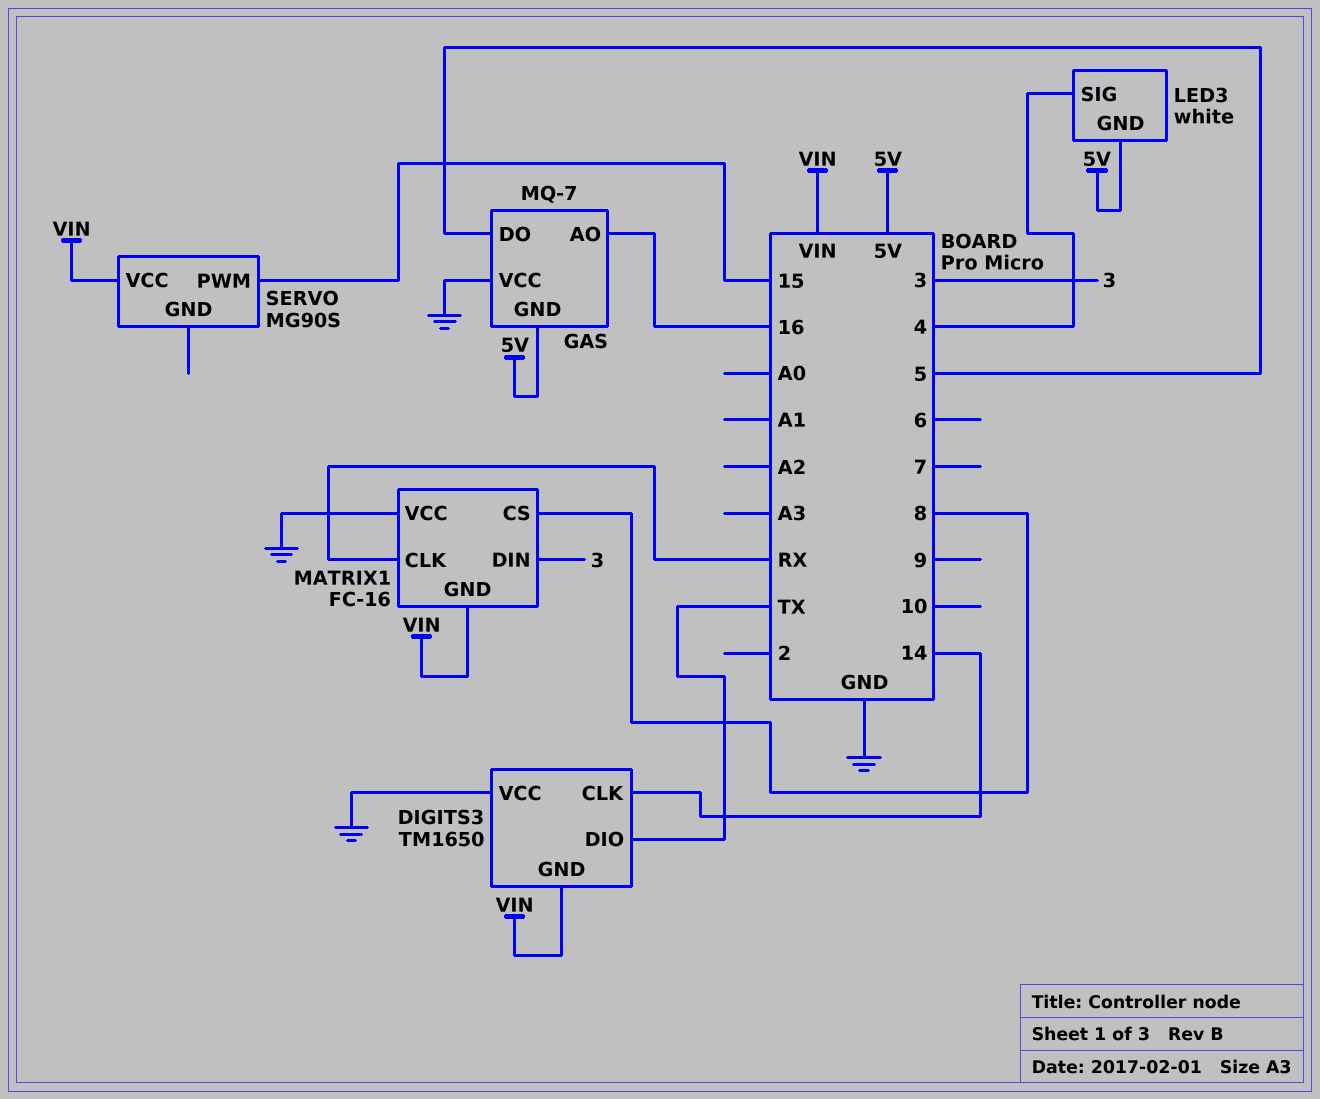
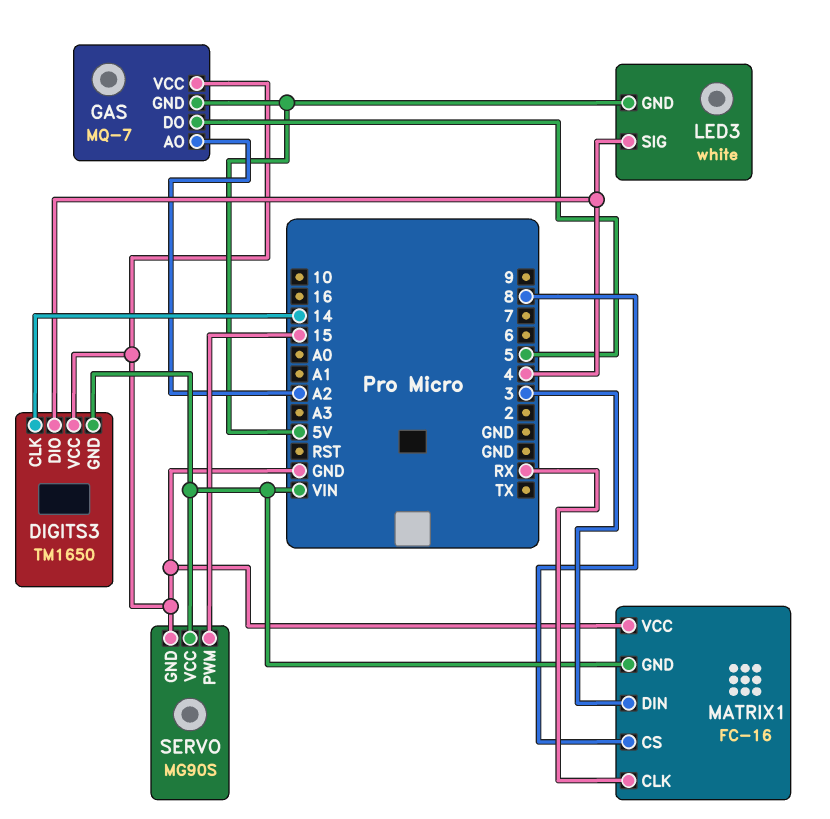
DIGITS3 pin DIO: TX -> 4
GAS pin AO: 16 -> A2
SERVO pin GND: none -> GND

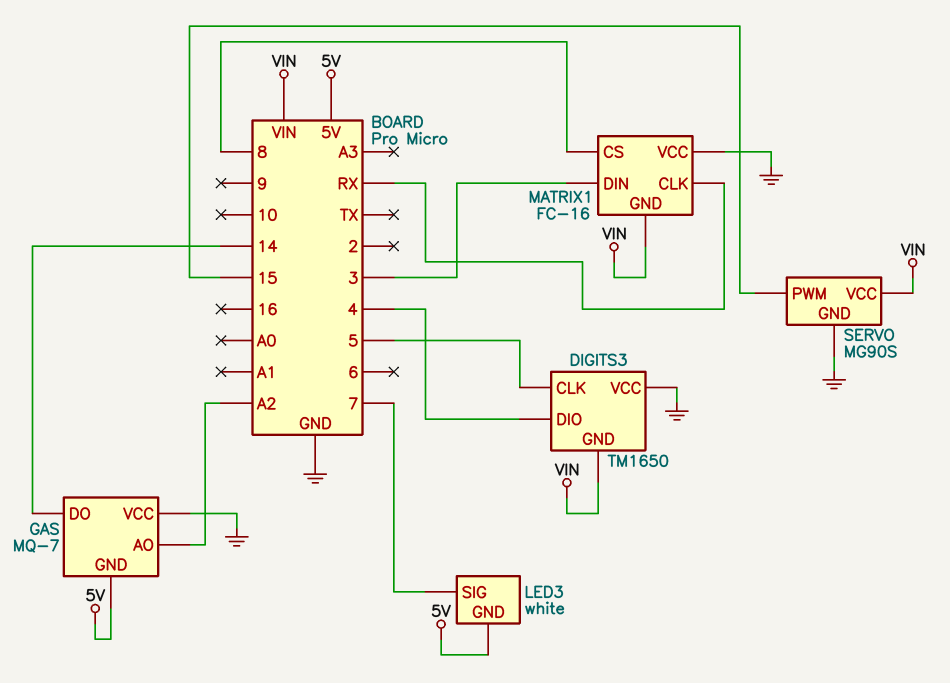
DIGITS3 pin CLK: 14 -> 5
GAS pin DO: 5 -> 14
LED3 pin SIG: 4 -> 7

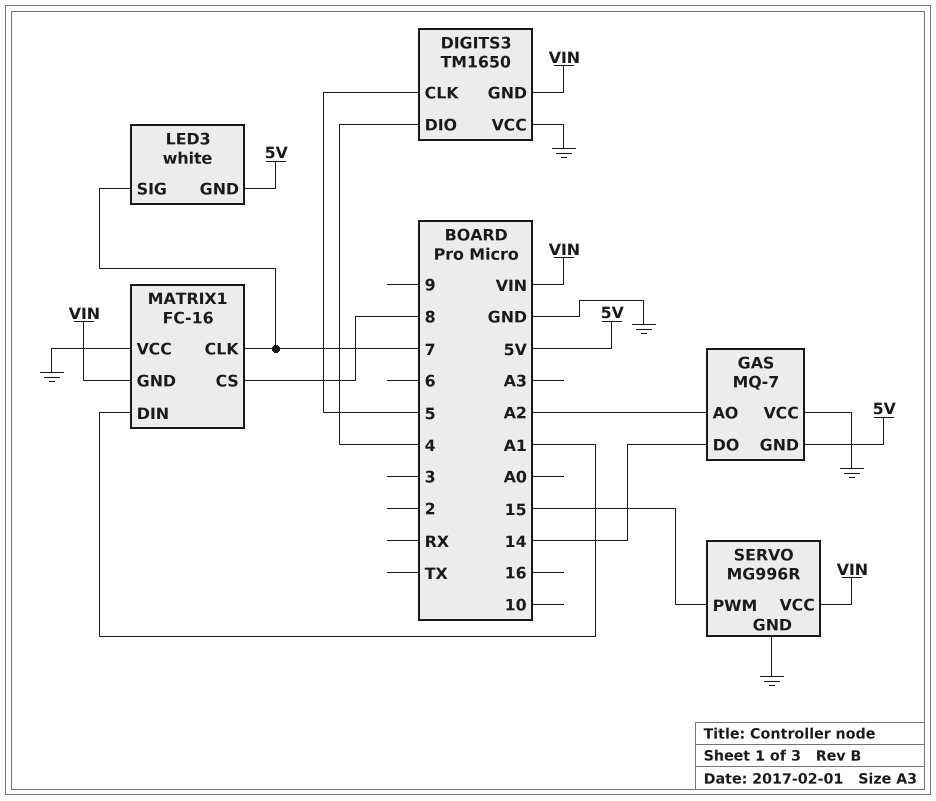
MATRIX1 pin CLK: RX -> 7
MATRIX1 pin DIN: 3 -> A1
SERVO: MG90S -> MG996R

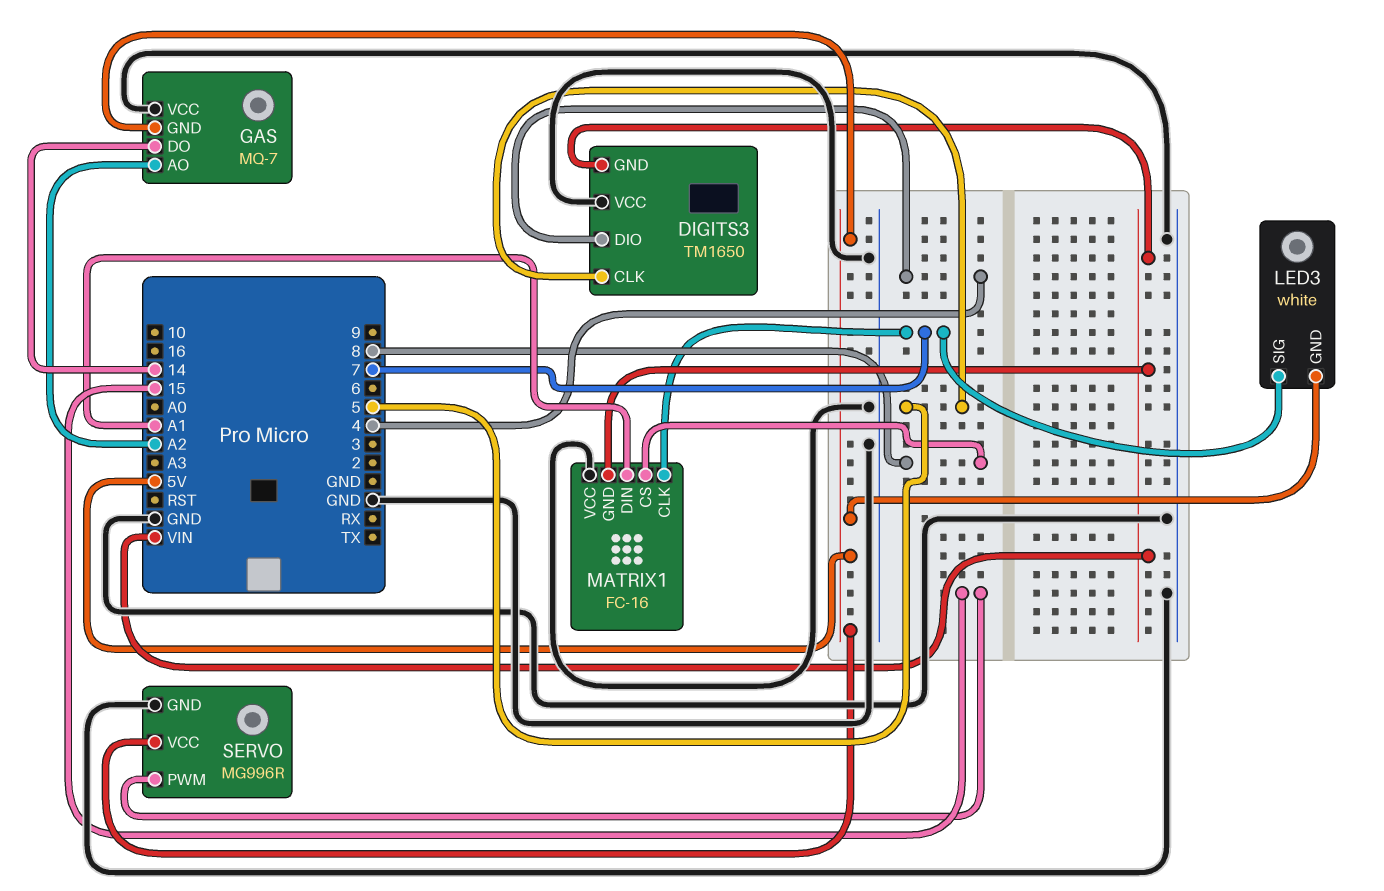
SERVO pin VCC: VIN -> 5V

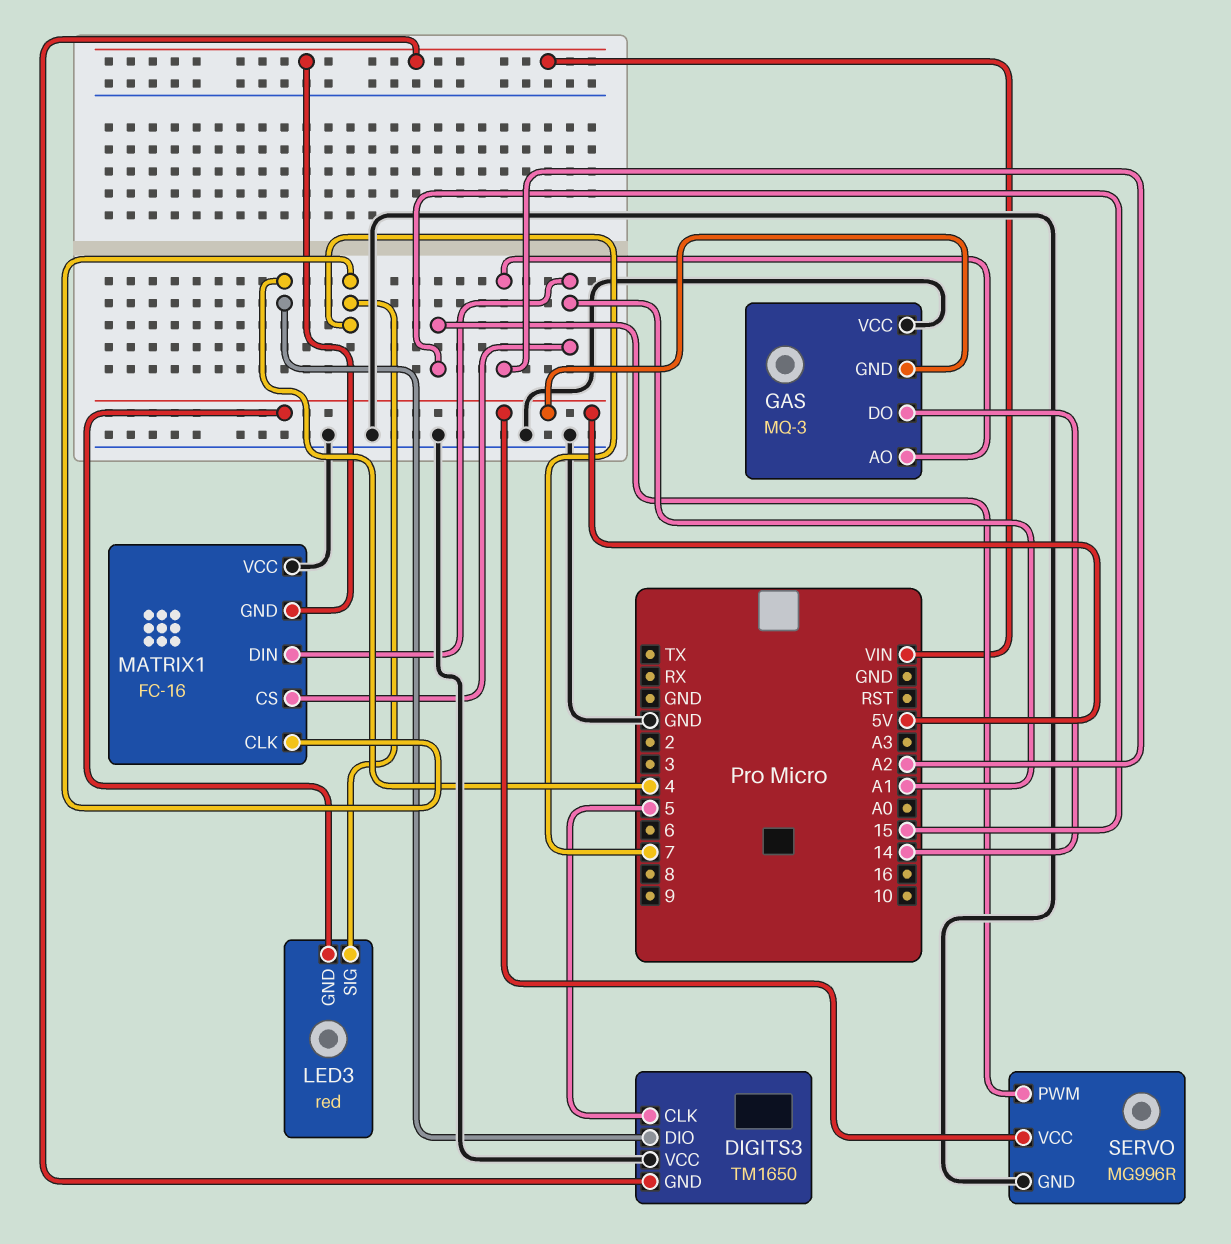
GAS: MQ-7 -> MQ-3
LED3: white -> red
MATRIX1 pin CS: 8 -> A1

